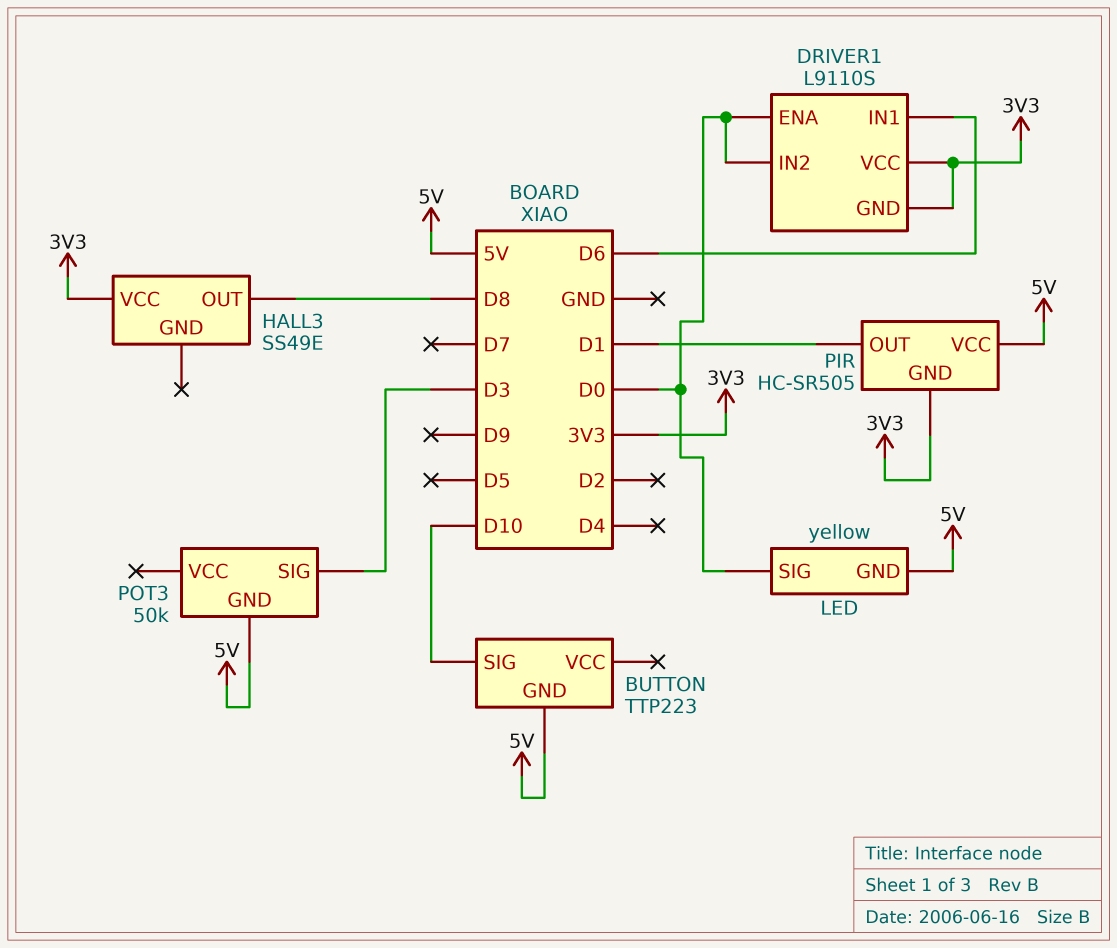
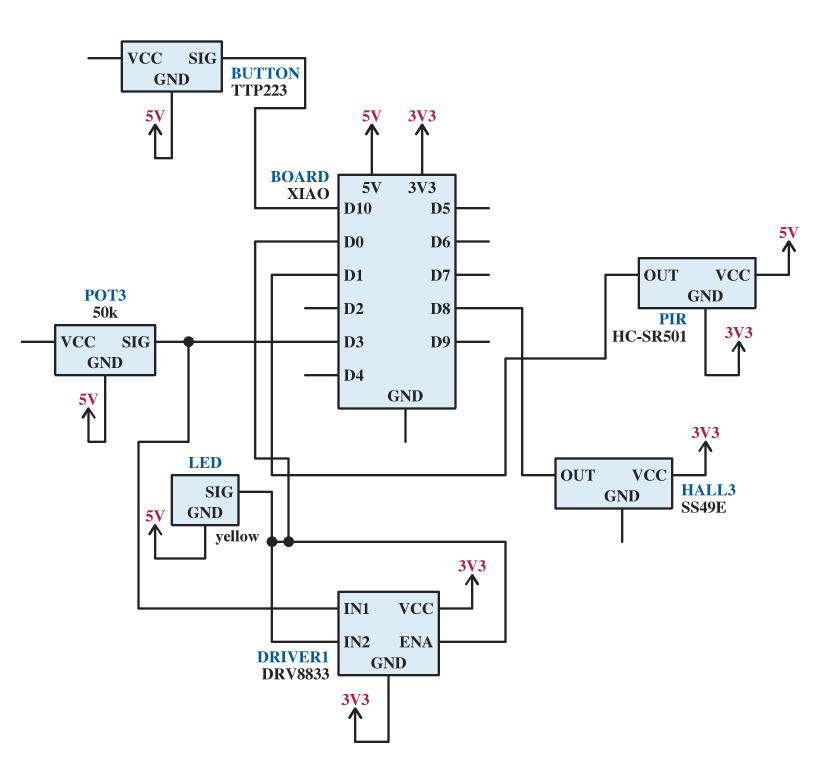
DRIVER1: L9110S -> DRV8833
DRIVER1 pin IN1: D6 -> D3
PIR: HC-SR505 -> HC-SR501

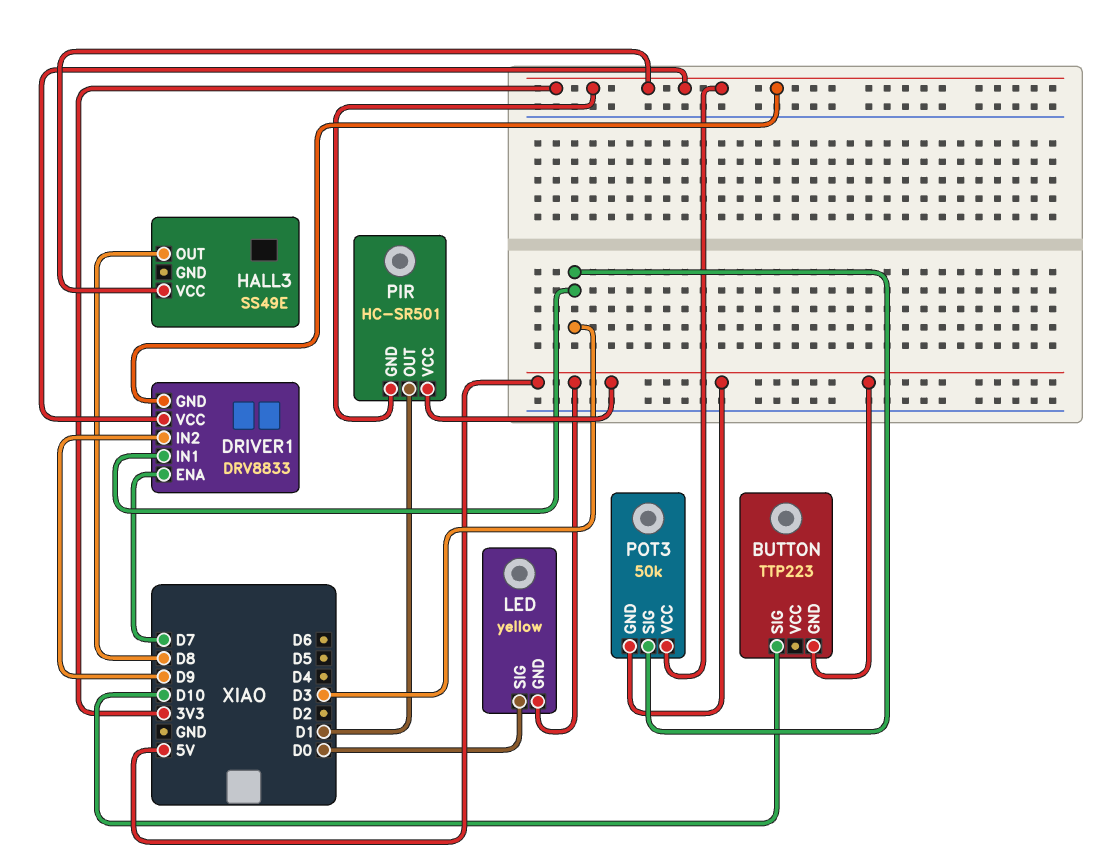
DRIVER1 pin ENA: D0 -> D7
DRIVER1 pin IN2: D0 -> D9
POT3 pin VCC: none -> 3V3

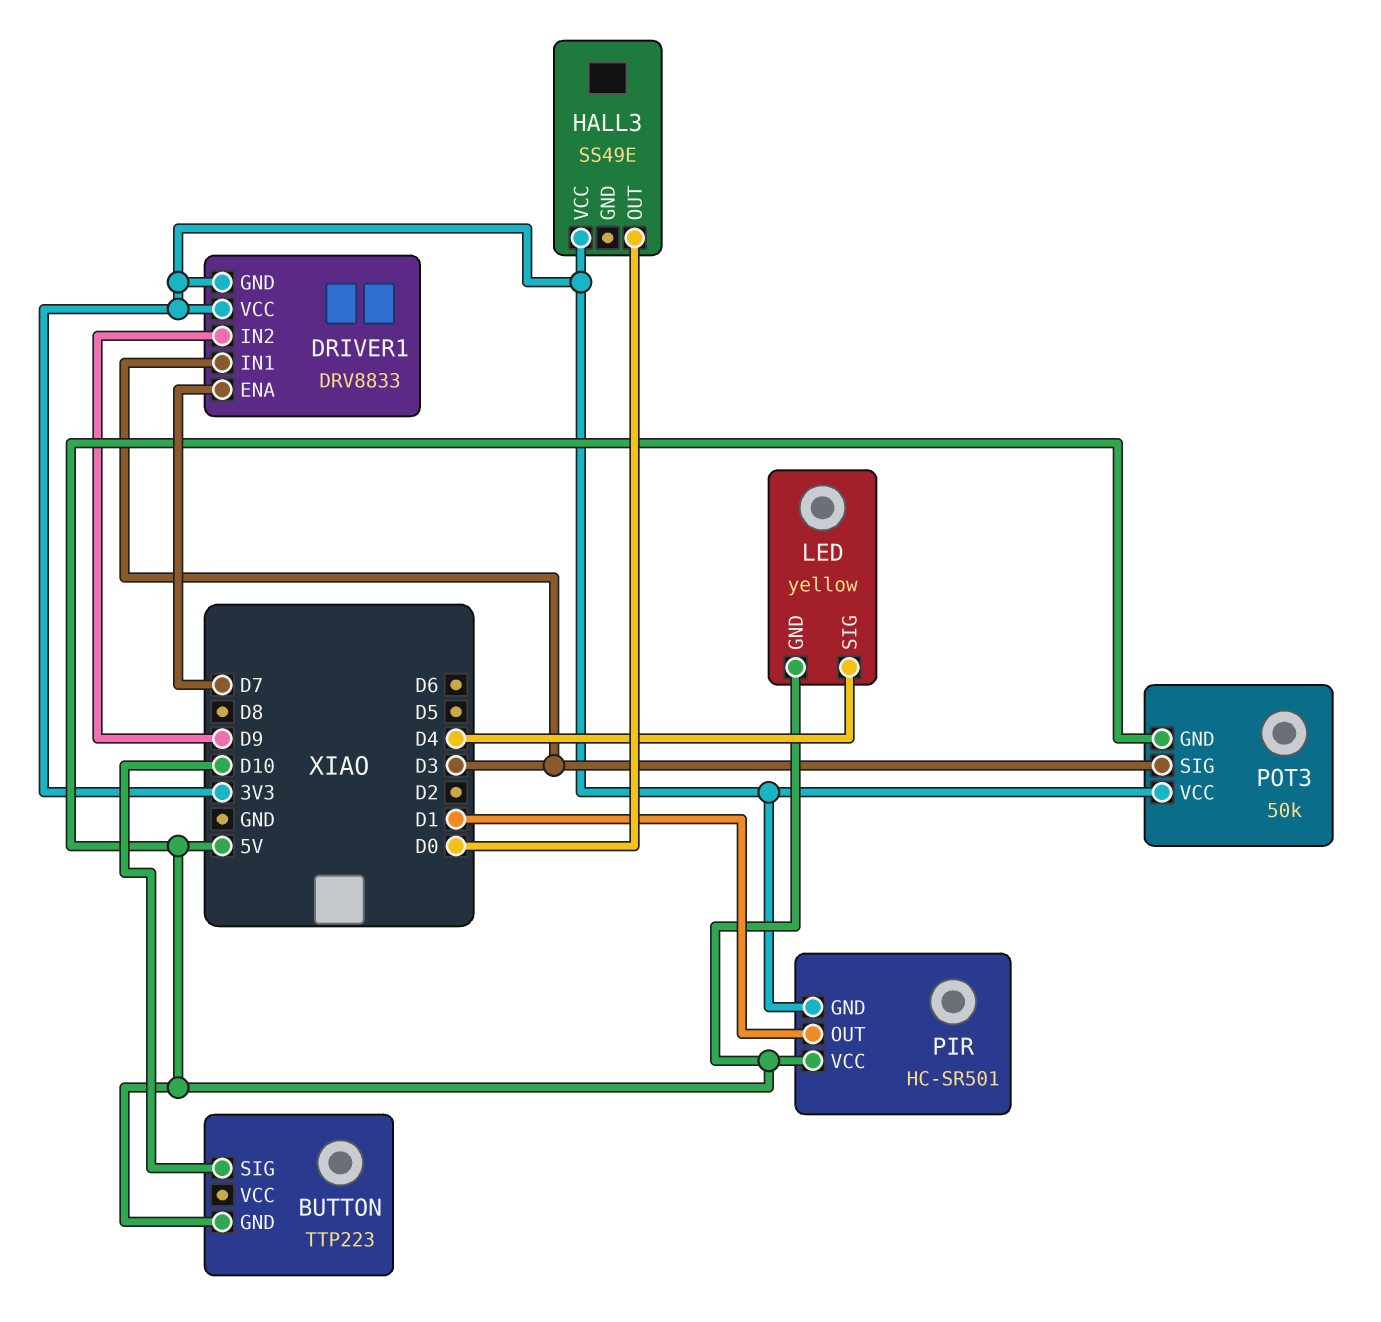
HALL3 pin OUT: D8 -> D0
LED pin SIG: D0 -> D4

